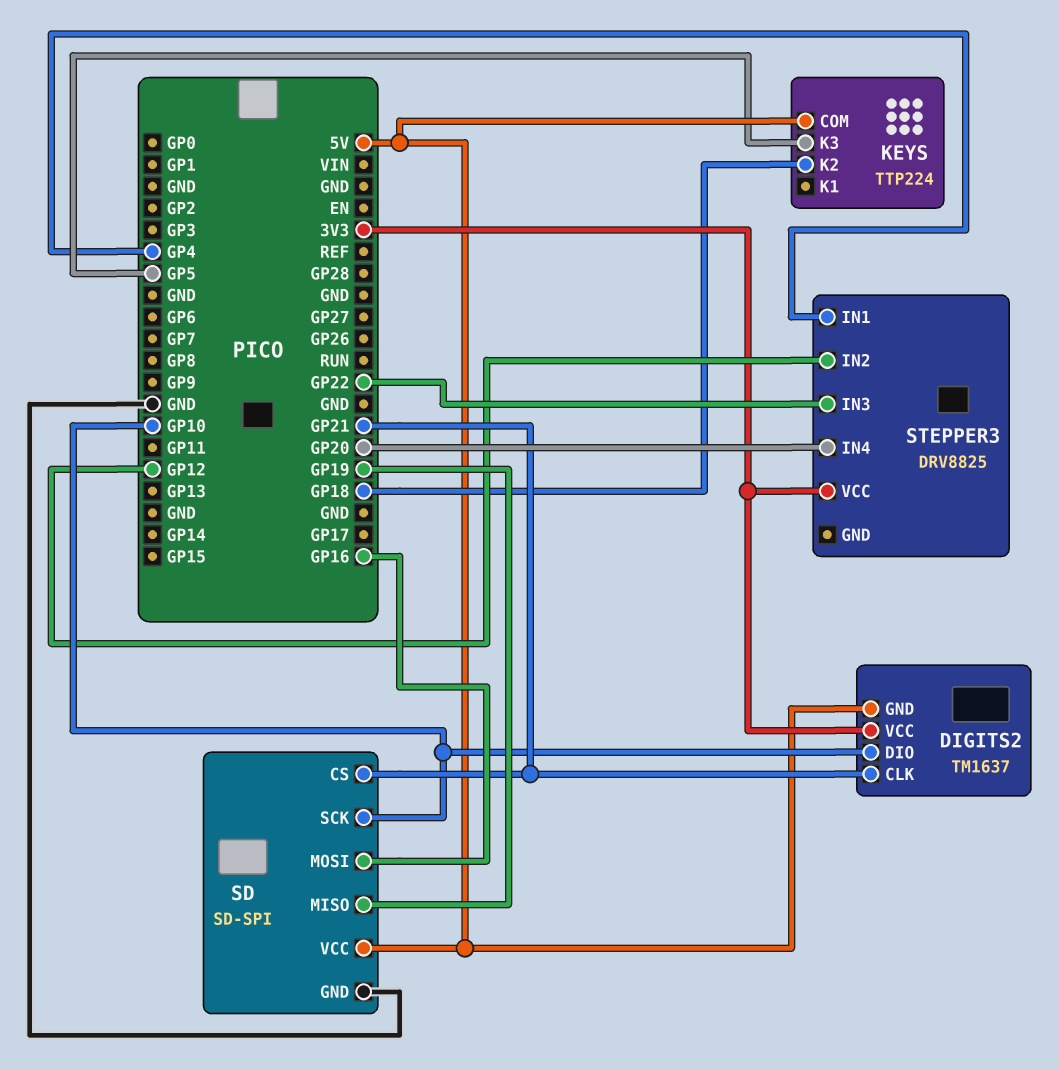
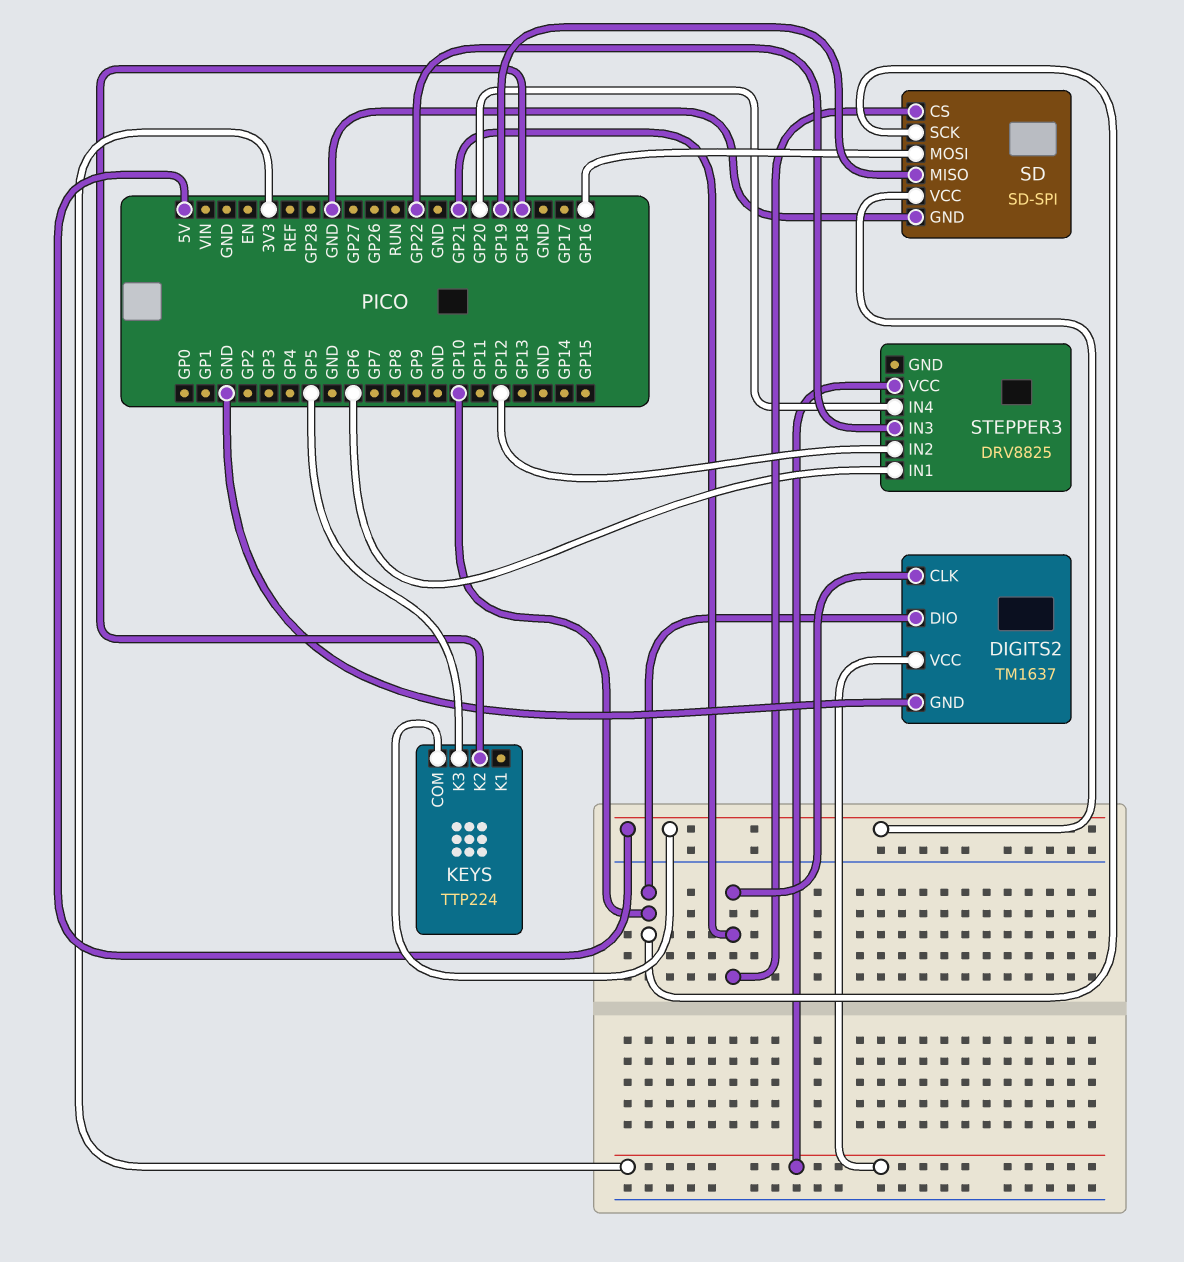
DIGITS2 pin GND: 5V -> GND
STEPPER3 pin IN1: GP4 -> GP6

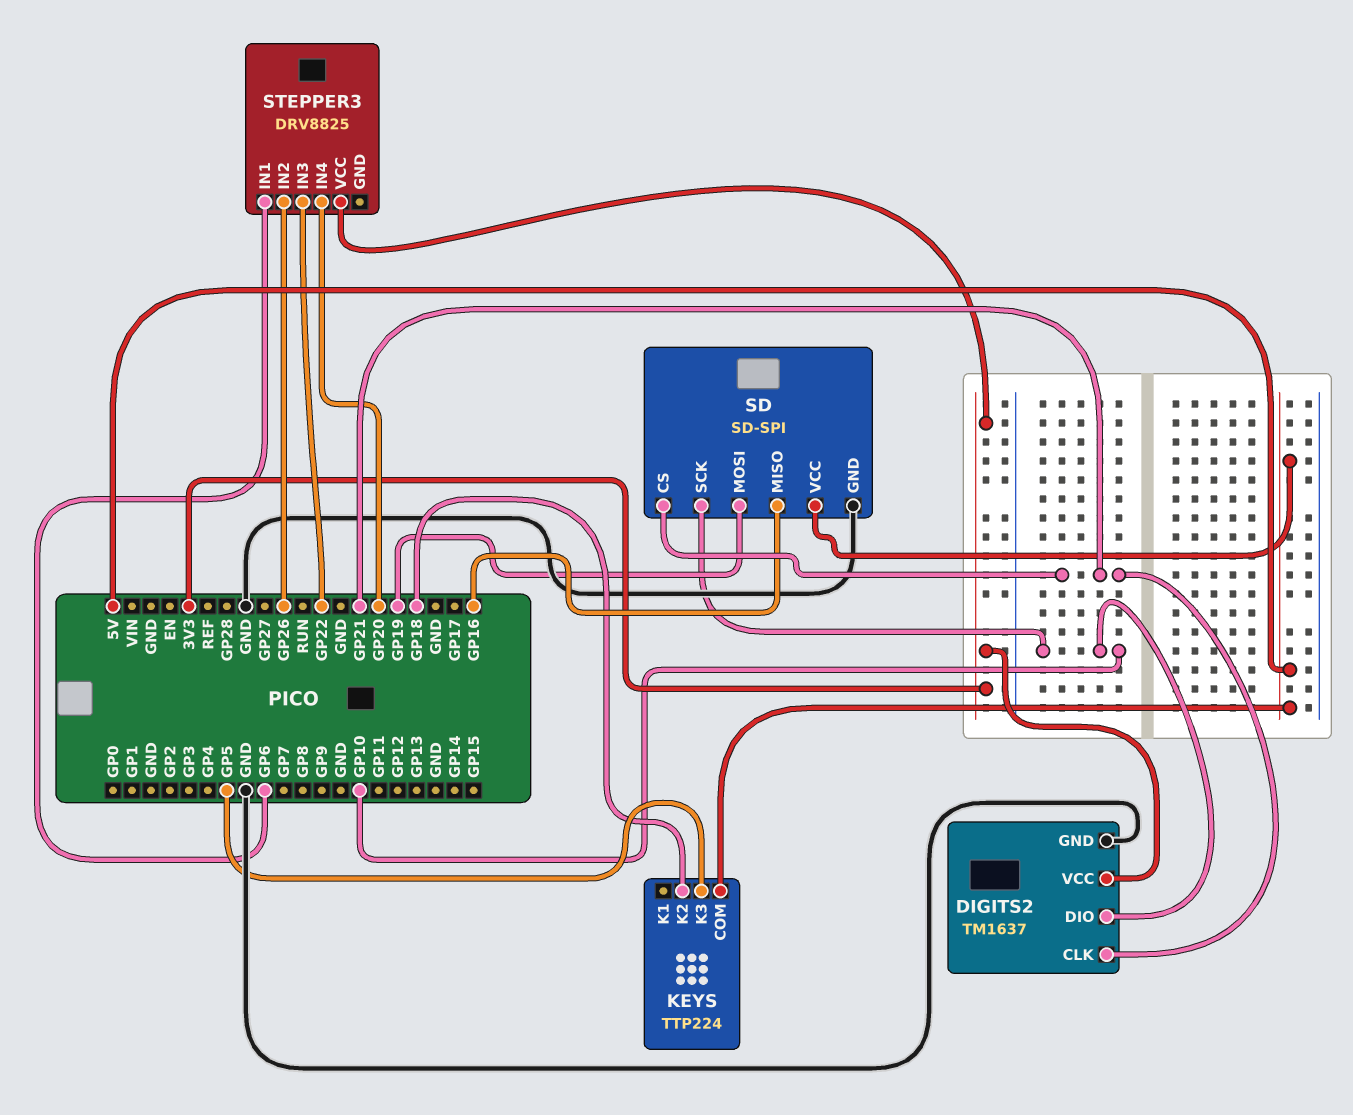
SD pin MISO: GP19 -> GP16
SD pin MOSI: GP16 -> GP19
STEPPER3 pin IN2: GP12 -> GP26

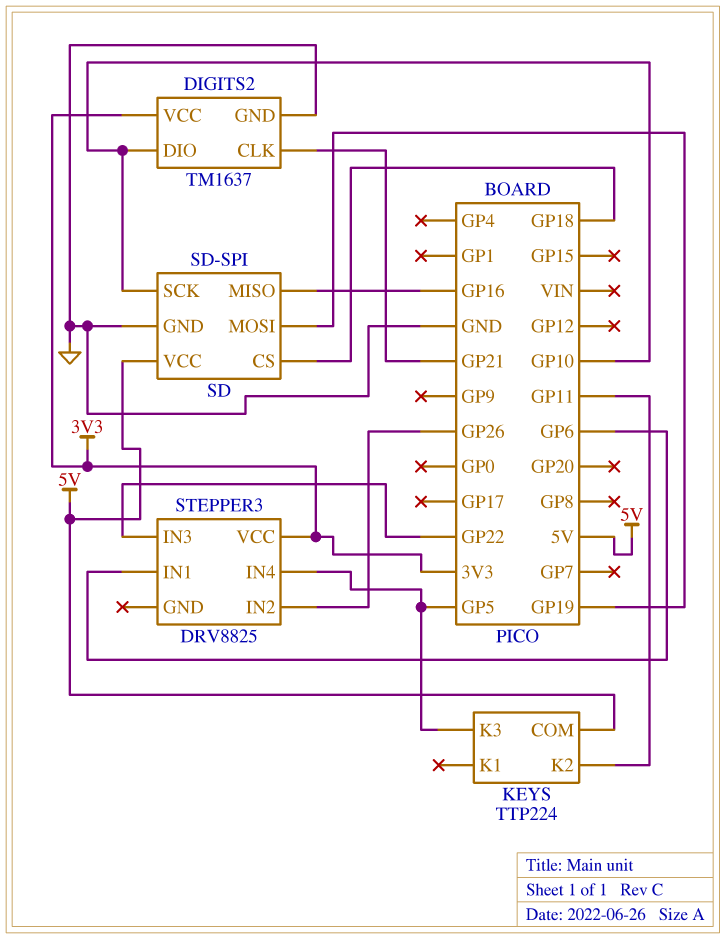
KEYS pin K2: GP18 -> GP11
SD pin CS: GP21 -> GP18
STEPPER3 pin IN4: GP20 -> GP5

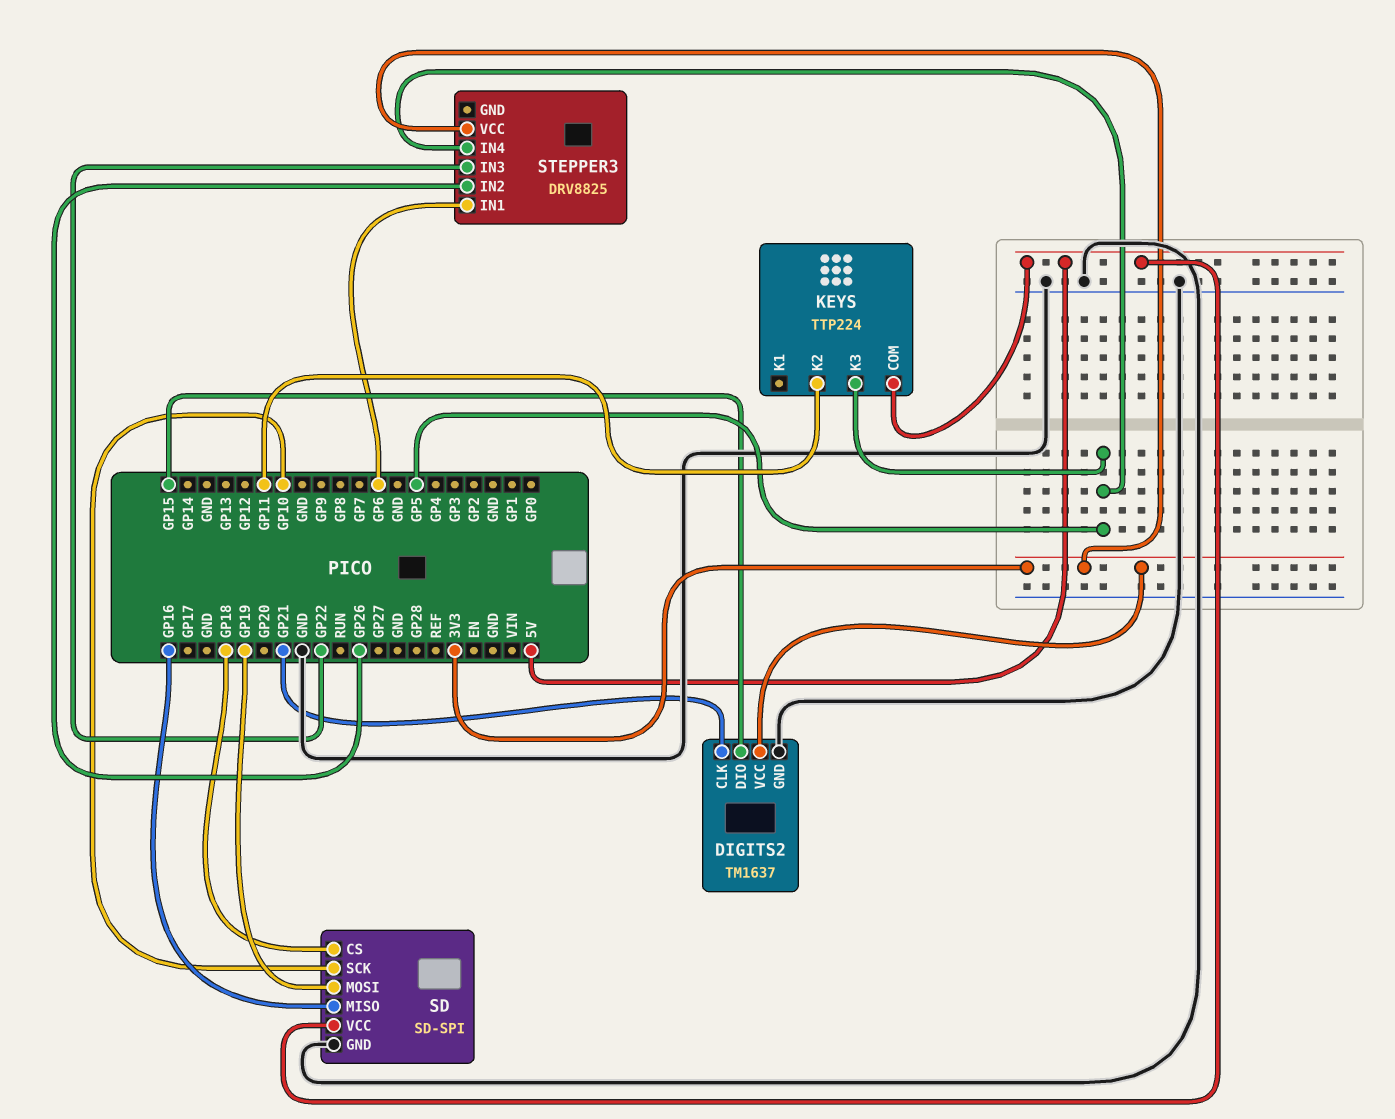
DIGITS2 pin DIO: GP10 -> GP15

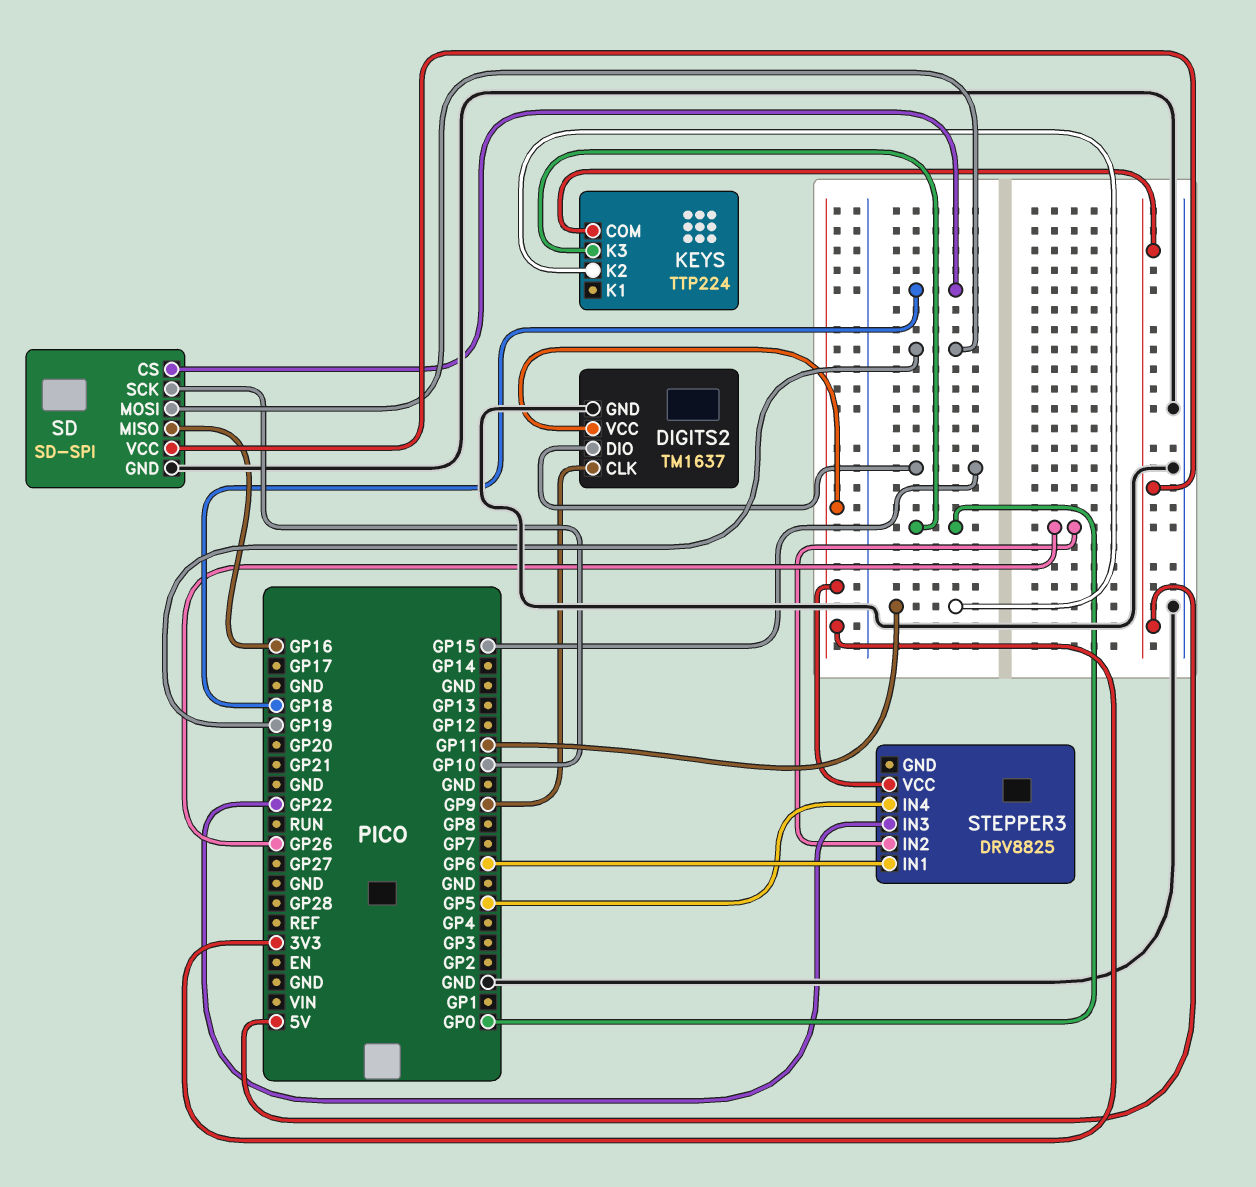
DIGITS2 pin CLK: GP21 -> GP9
KEYS pin K3: GP5 -> GP0

